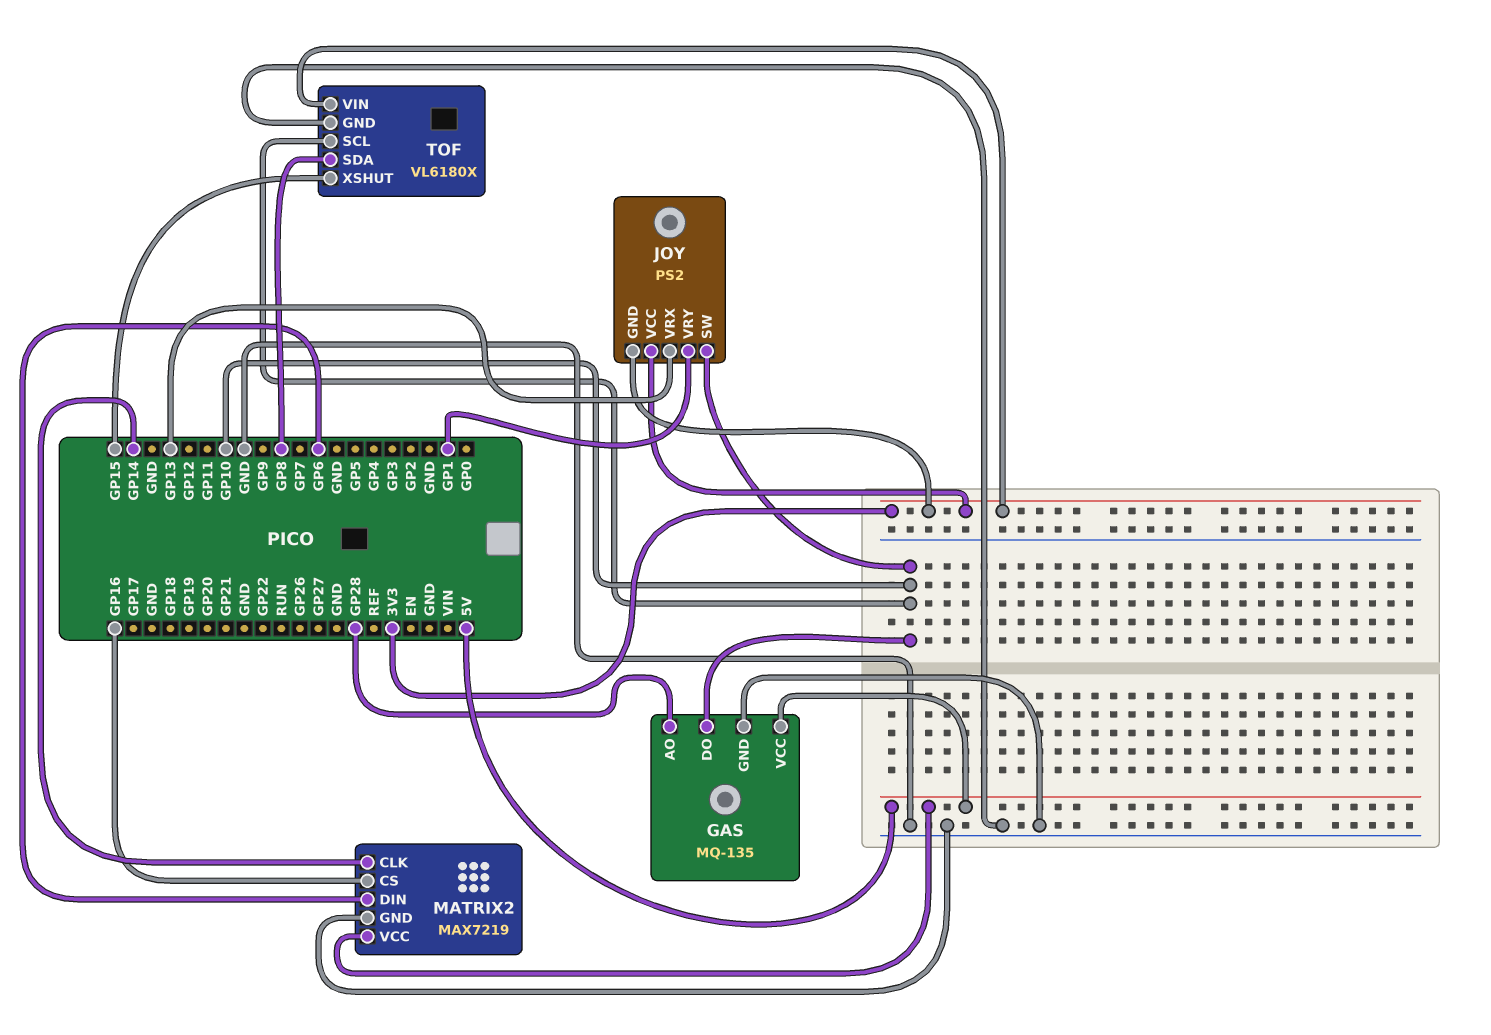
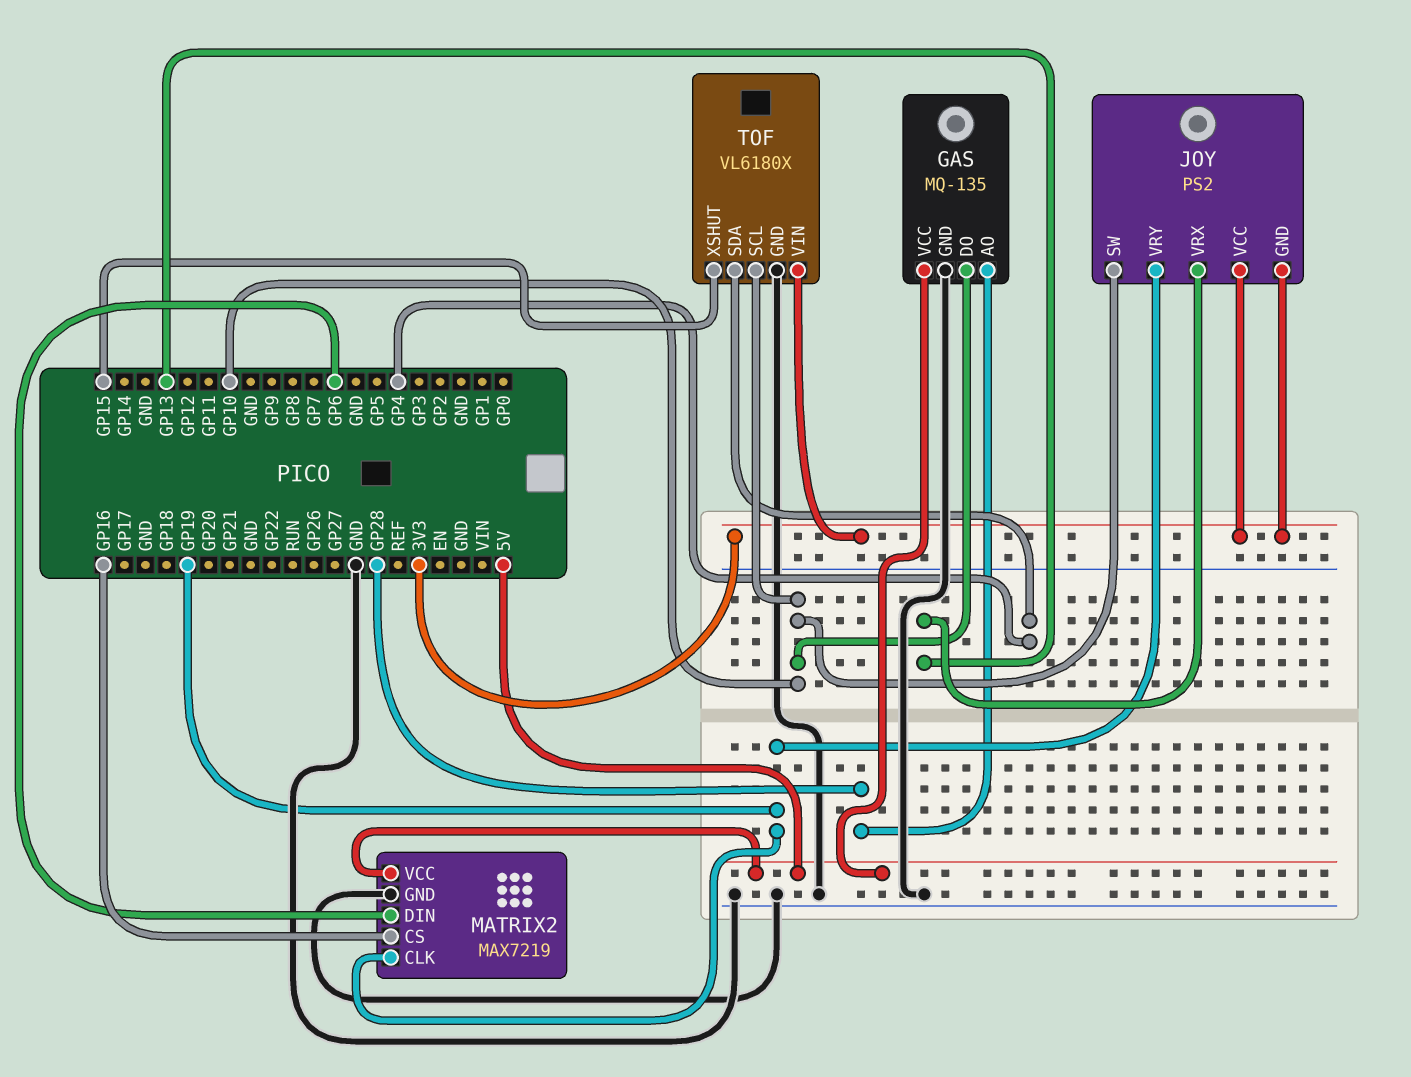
JOY pin VRY: GP1 -> GP19
MATRIX2 pin CLK: GP14 -> GP19
TOF pin SDA: GP8 -> GP4

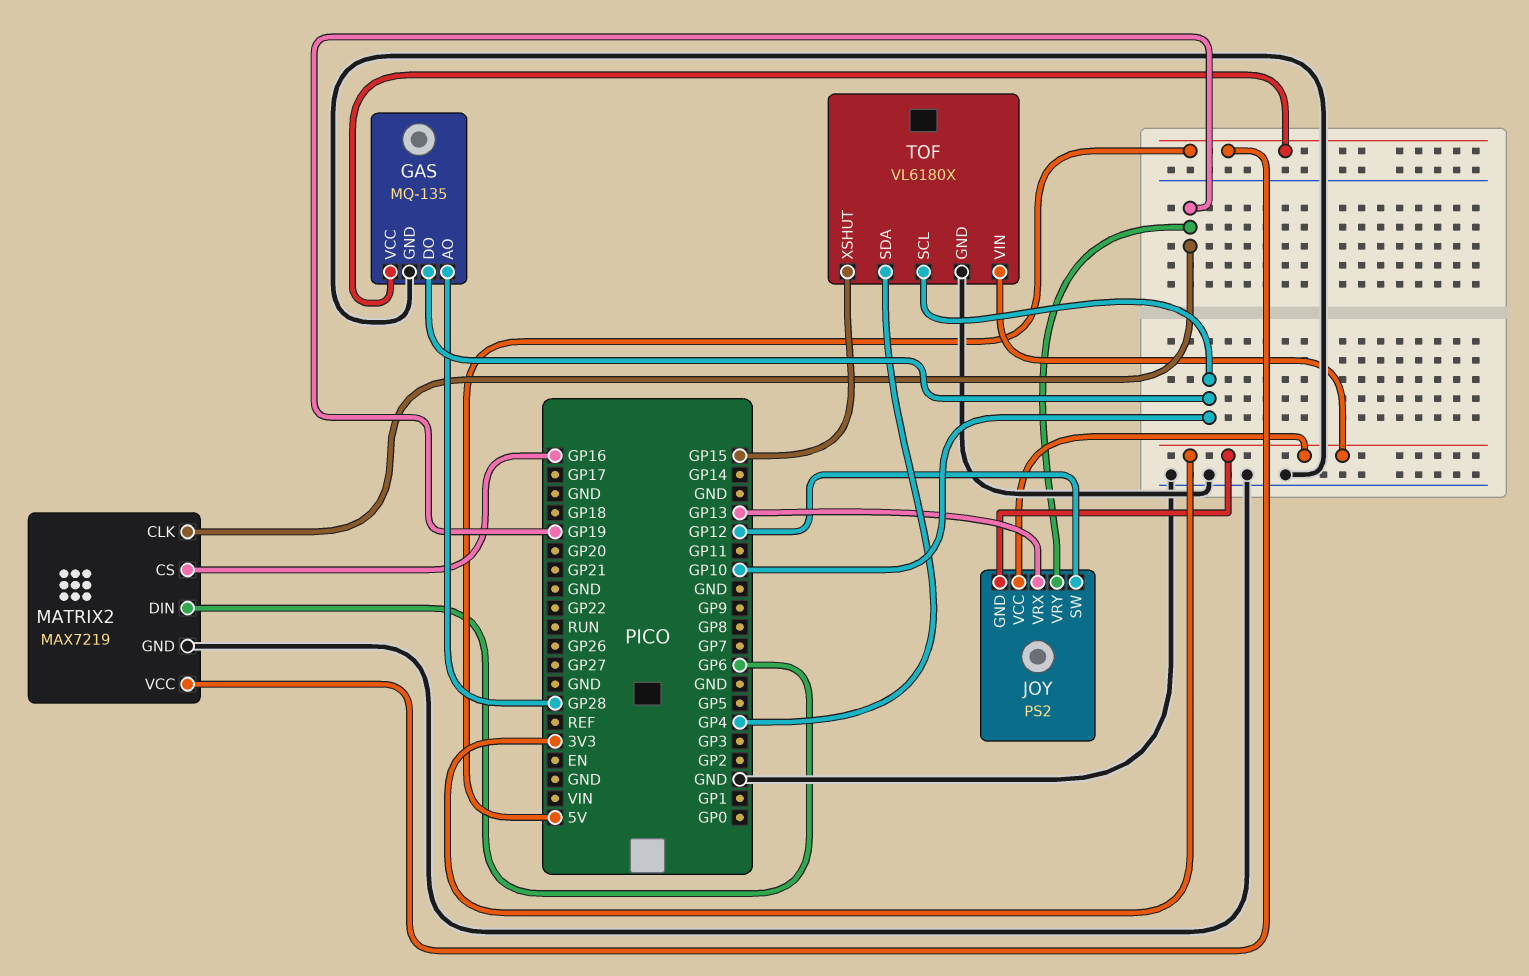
JOY pin SW: GP10 -> GP12

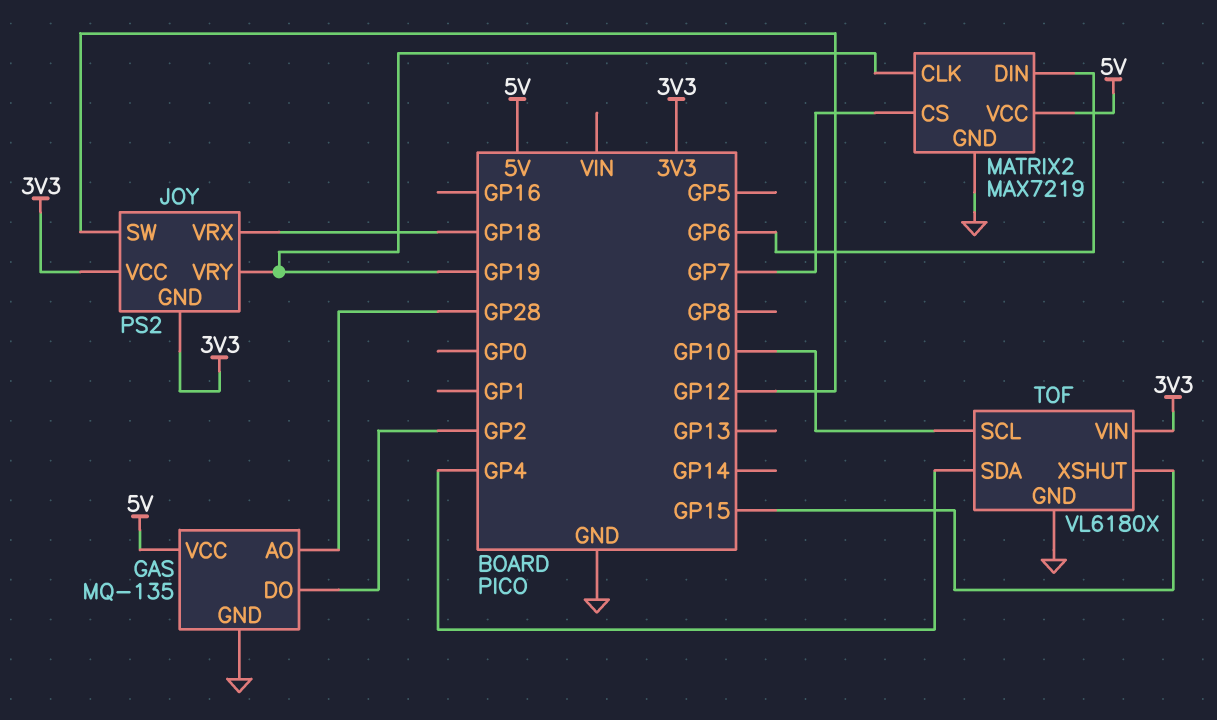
GAS pin DO: GP10 -> GP2
JOY pin VRX: GP13 -> GP18
MATRIX2 pin CS: GP16 -> GP7

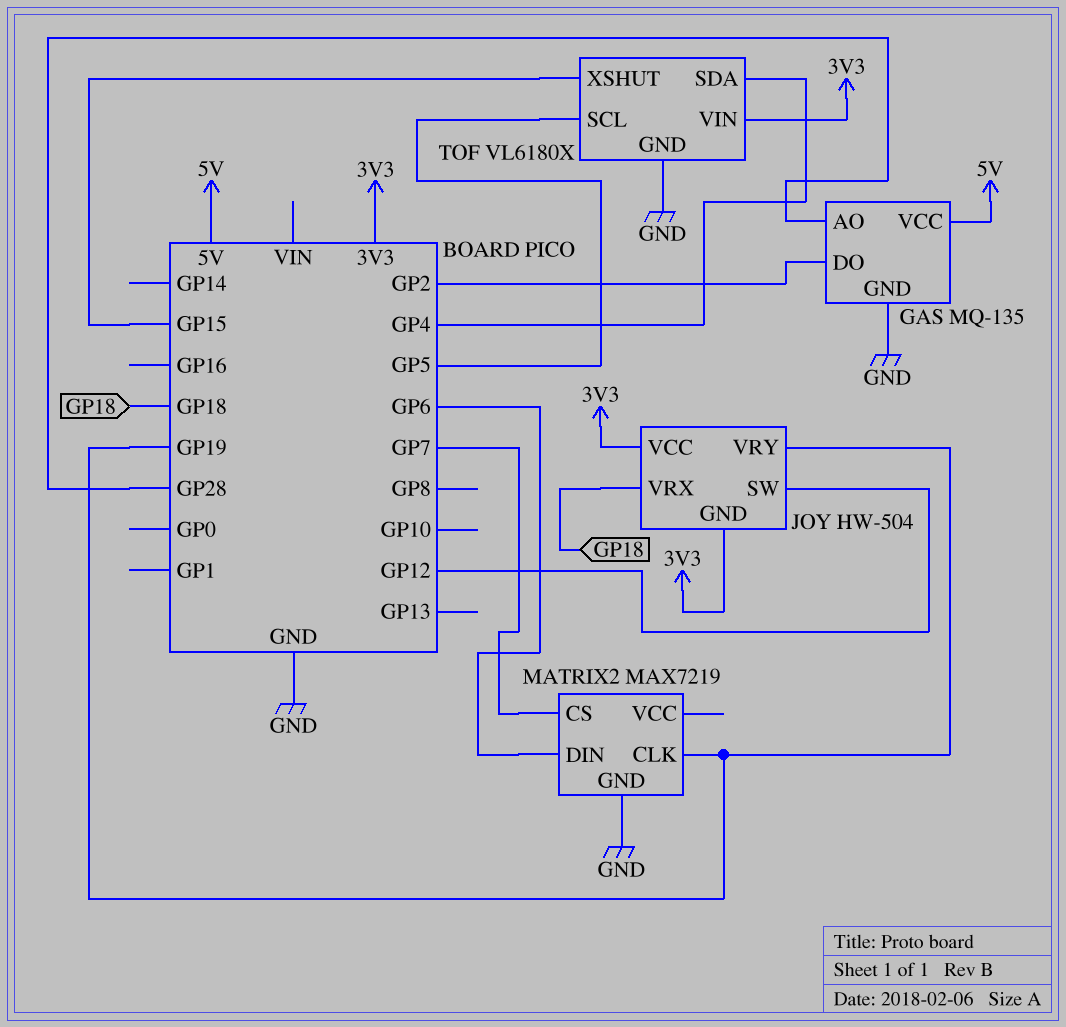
JOY: PS2 -> HW-504
MATRIX2 pin VCC: 5V -> none
TOF pin SCL: GP10 -> GP5

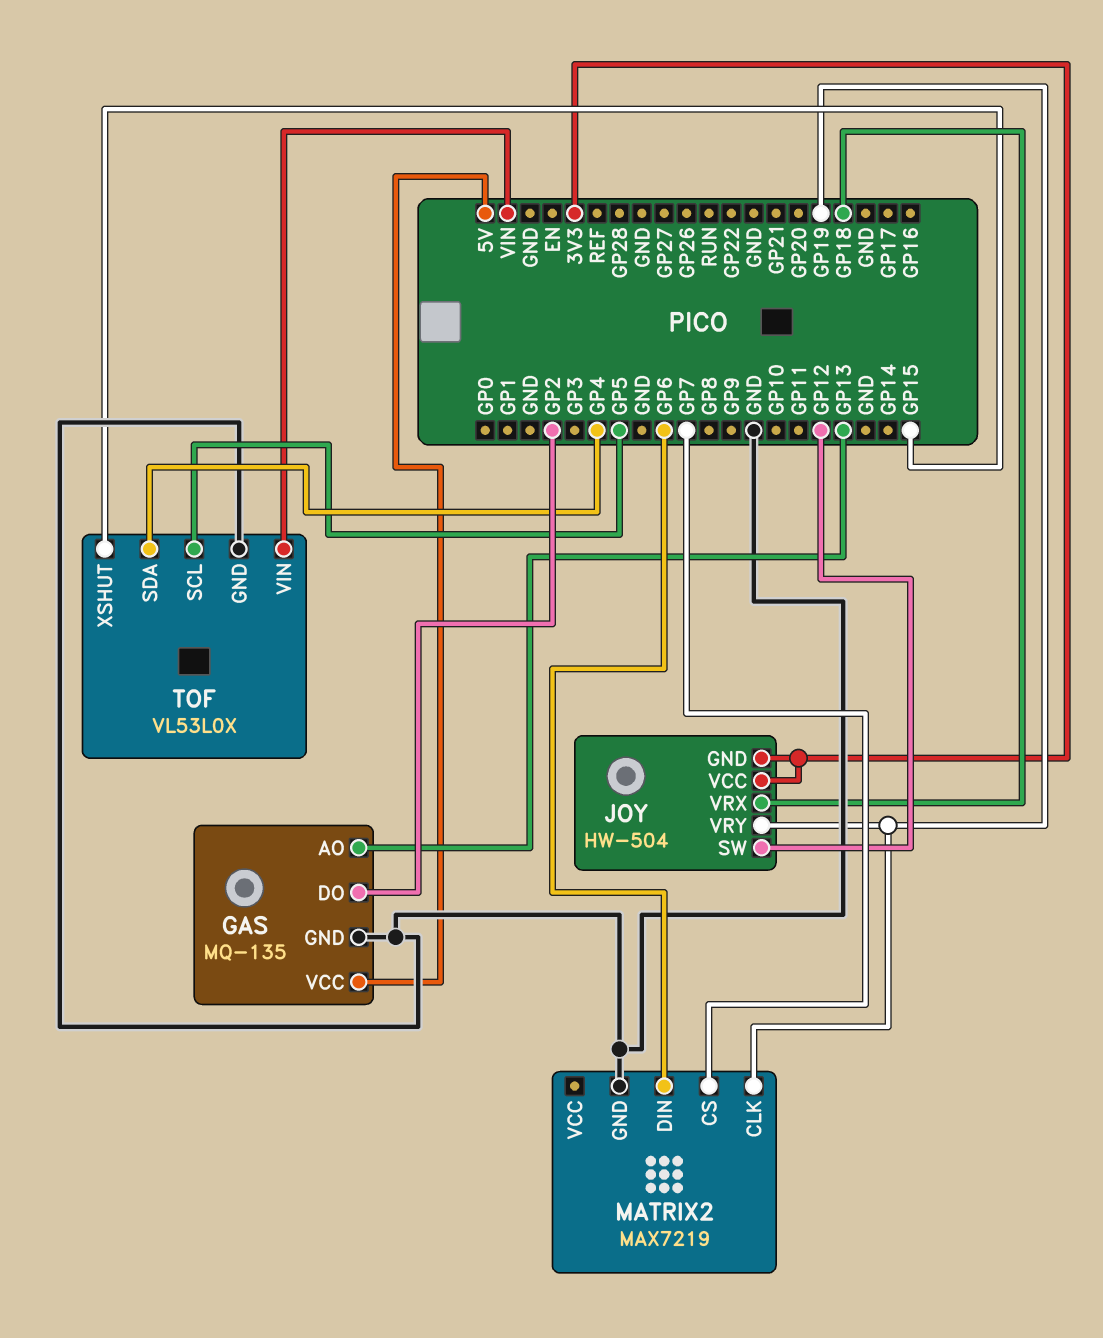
GAS pin AO: GP28 -> GP13
TOF: VL6180X -> VL53L0X
TOF pin VIN: 3V3 -> VIN

